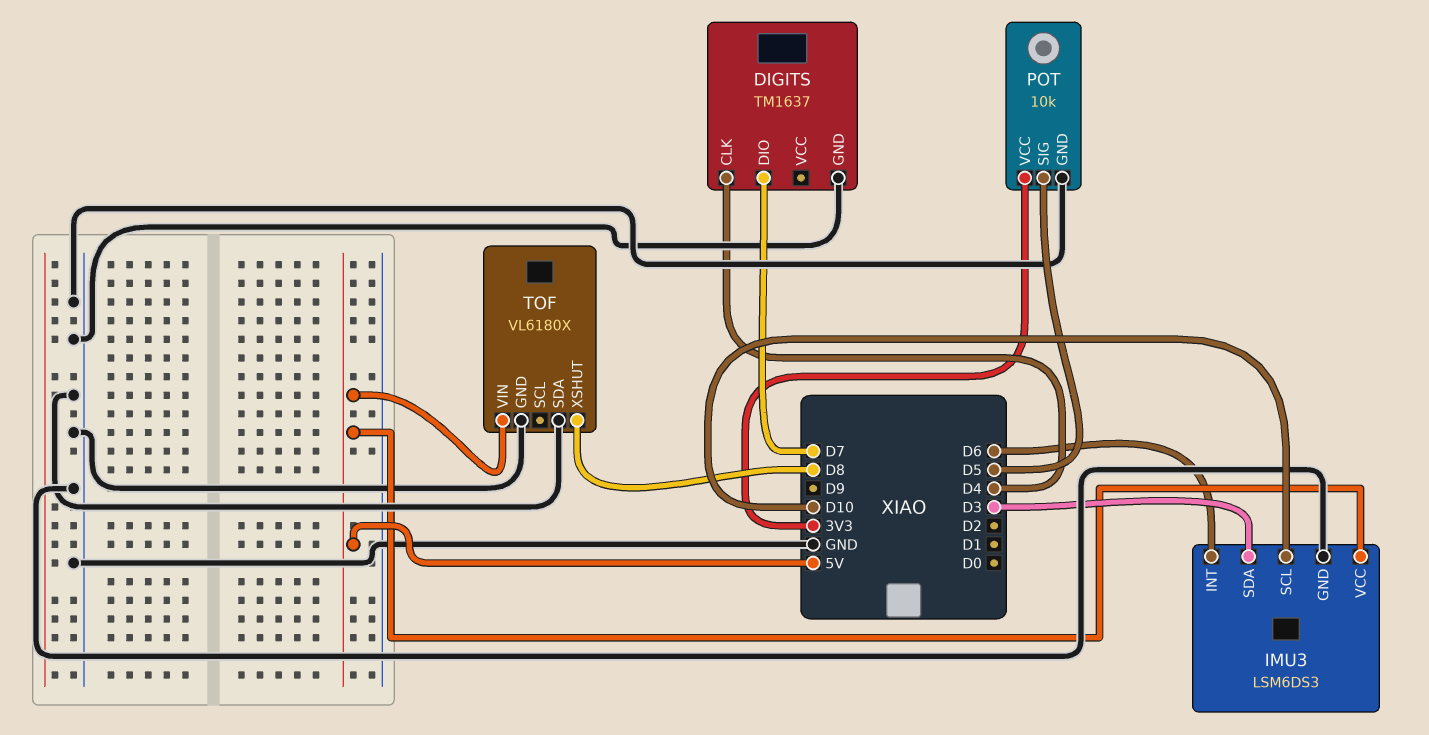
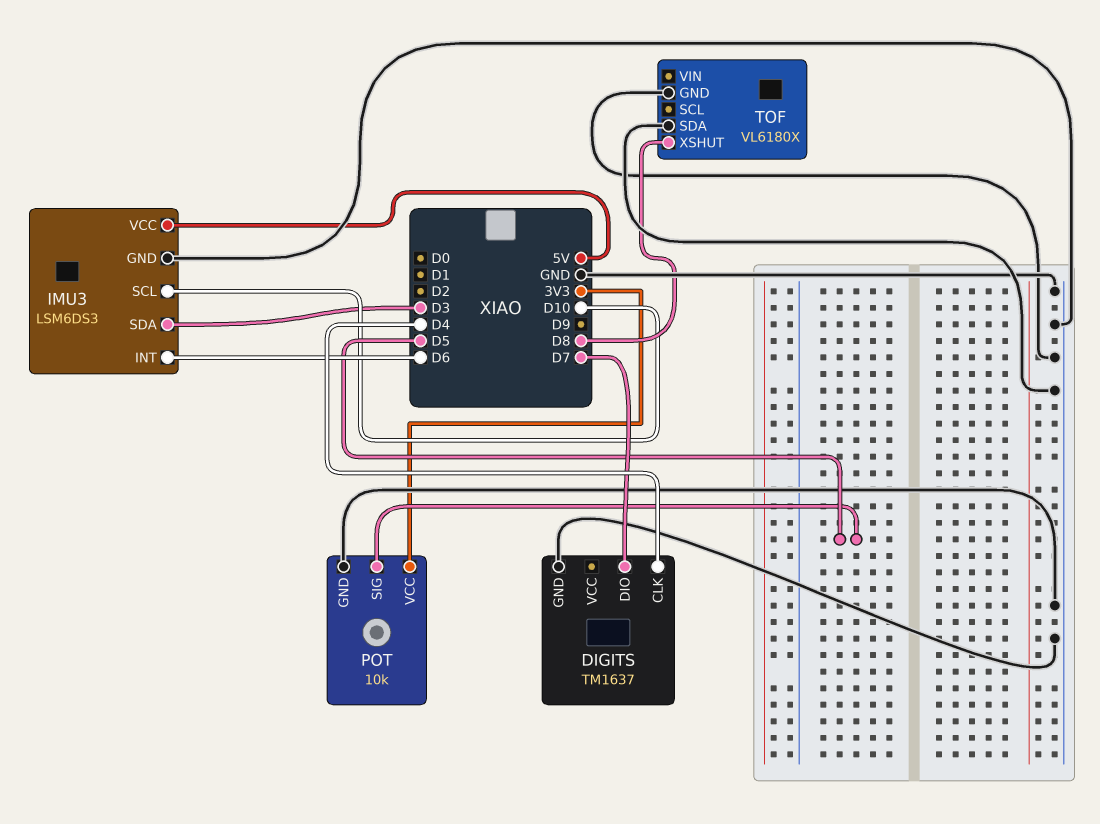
TOF pin VIN: 5V -> none

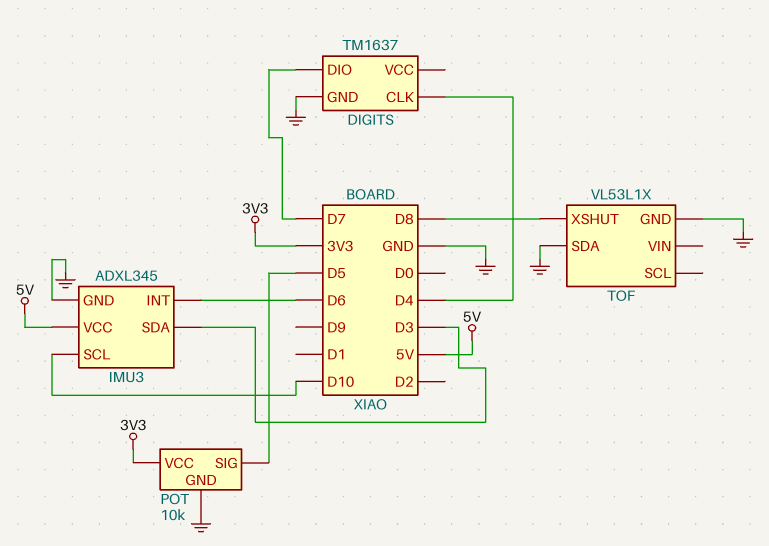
IMU3: LSM6DS3 -> ADXL345
TOF: VL6180X -> VL53L1X

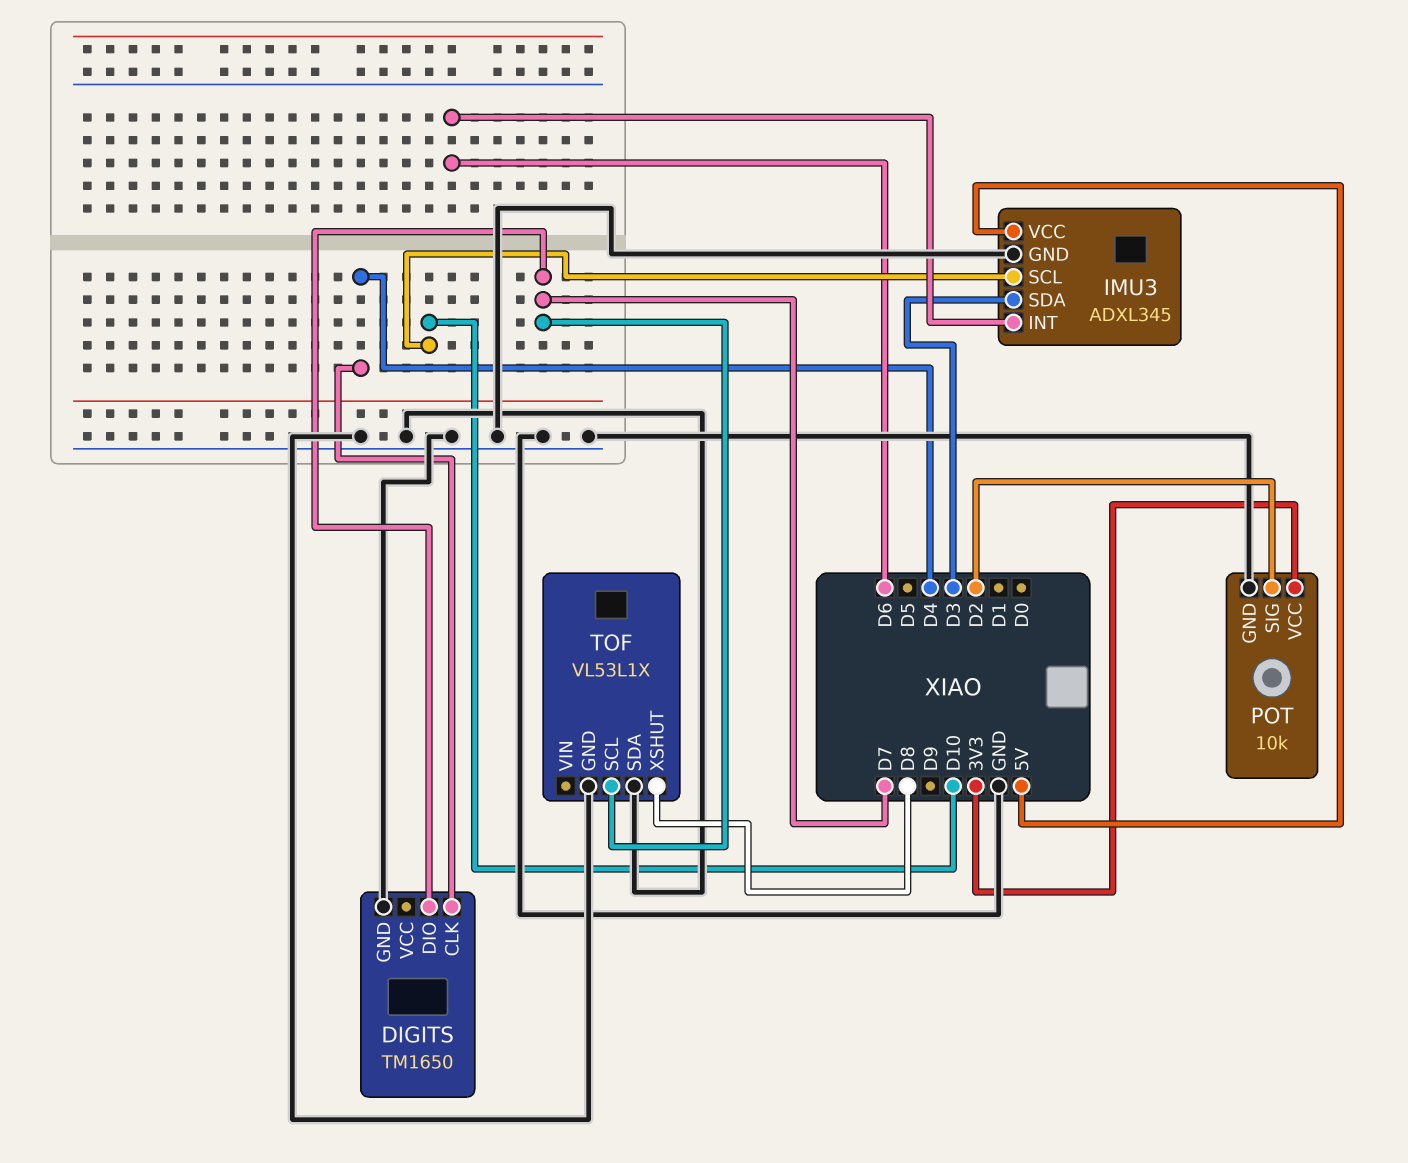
DIGITS: TM1637 -> TM1650
POT pin SIG: D5 -> D2
TOF pin SCL: none -> D7

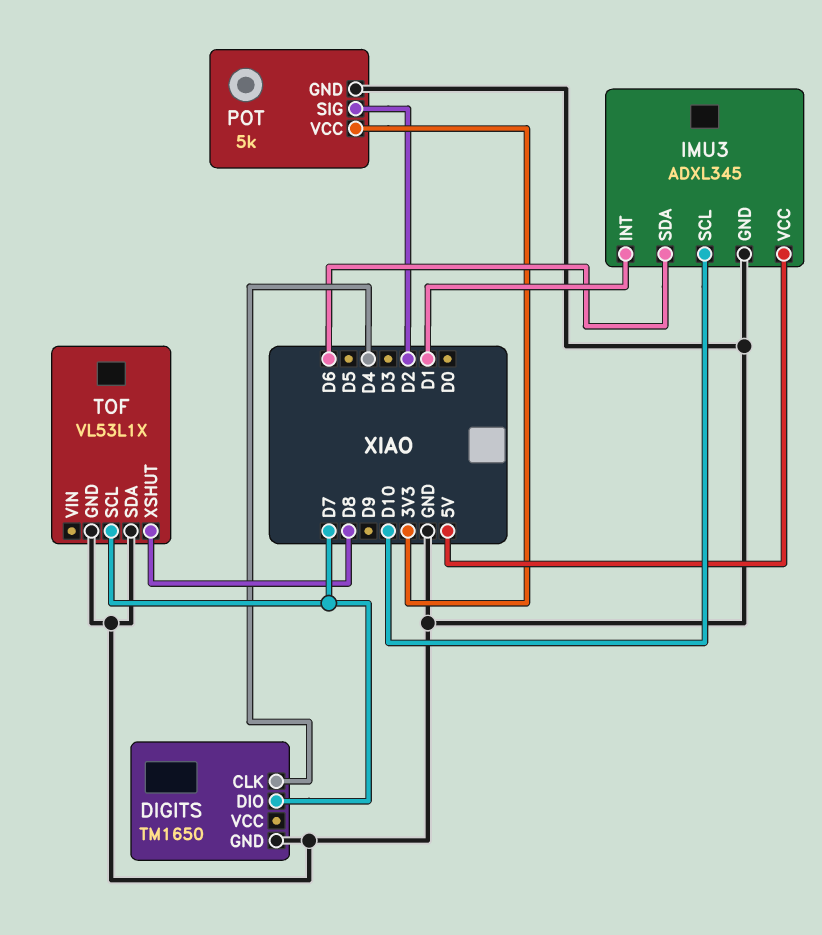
IMU3 pin INT: D6 -> D1
IMU3 pin SDA: D3 -> D6
POT: 10k -> 5k

